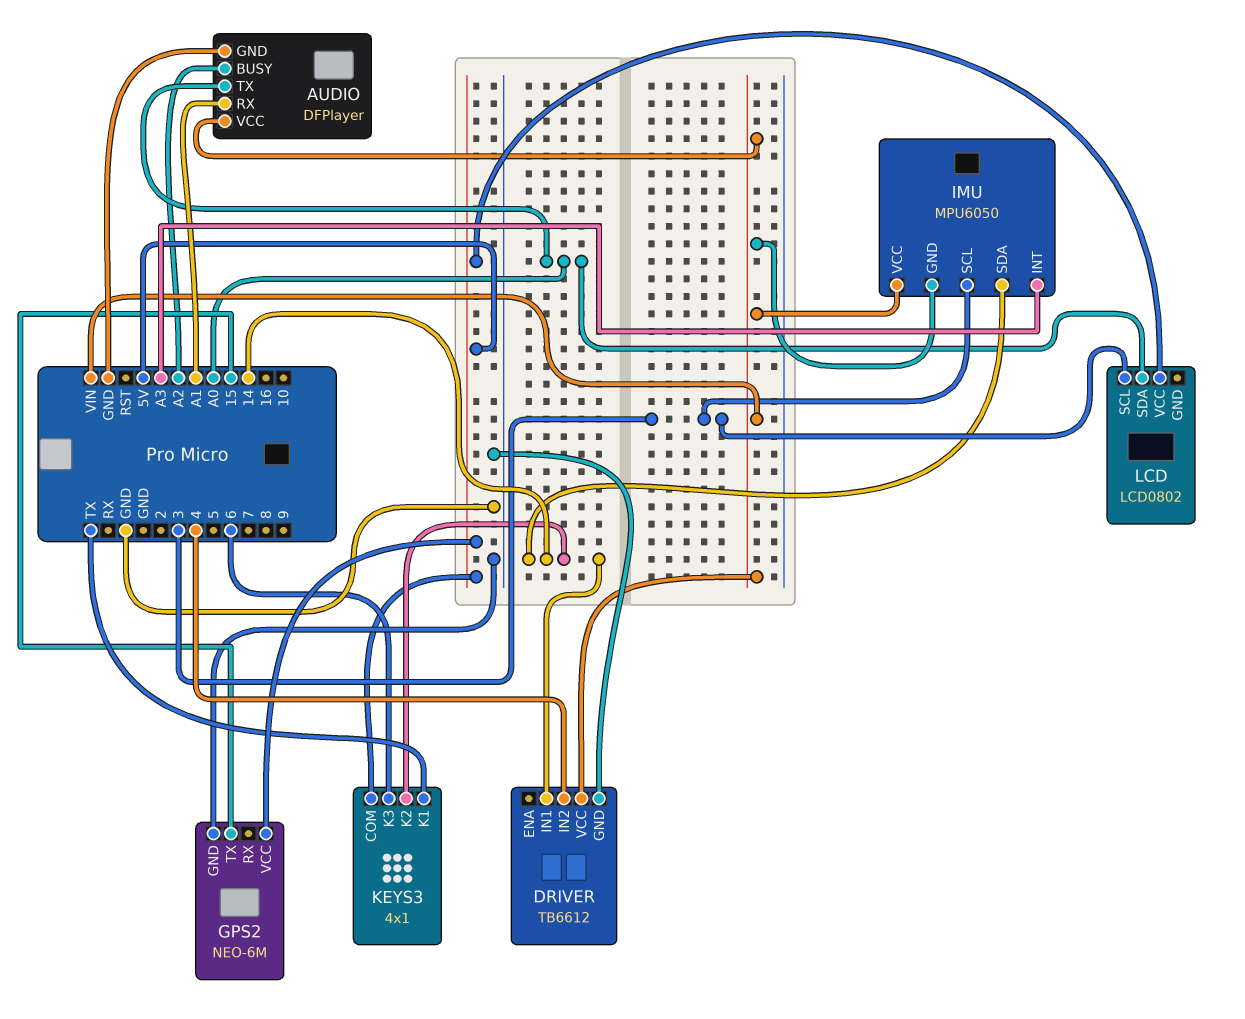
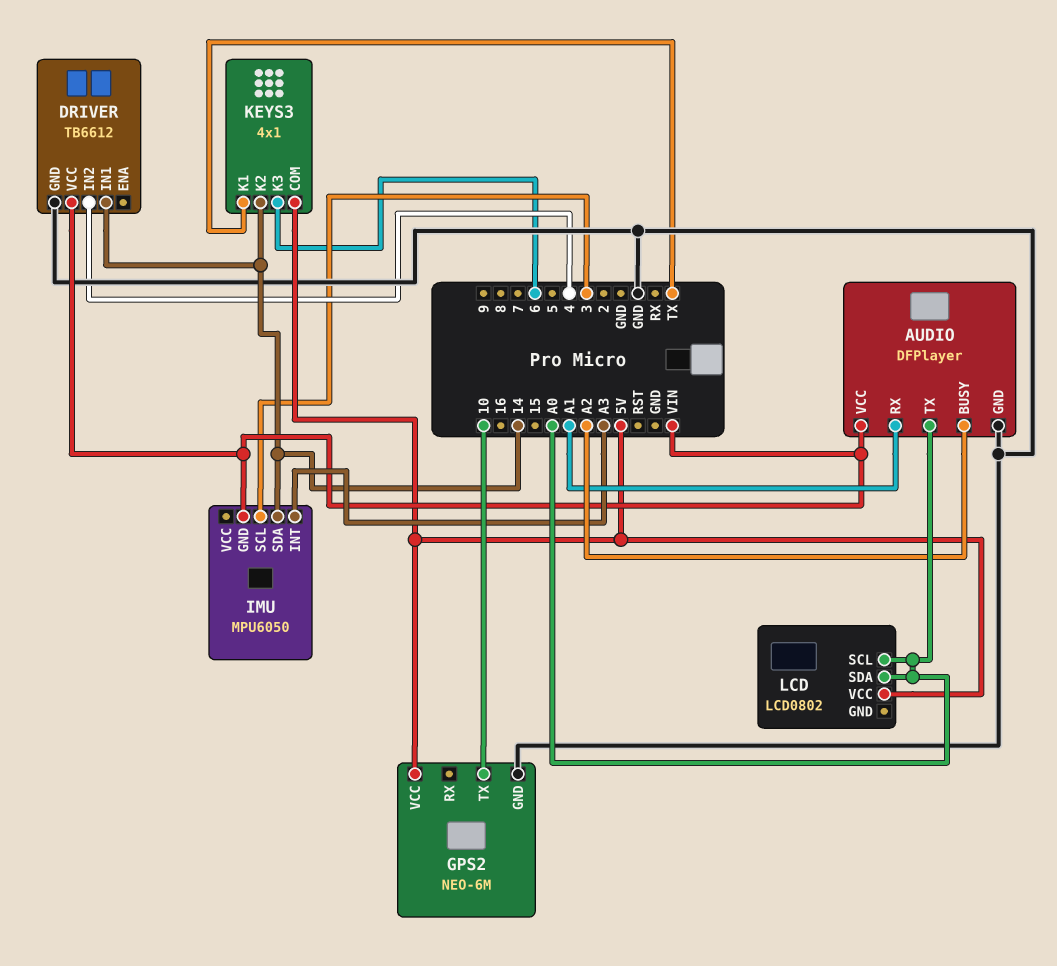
GPS2 pin TX: 15 -> 10
IMU pin VCC: VIN -> none
LCD pin SCL: 3 -> A0

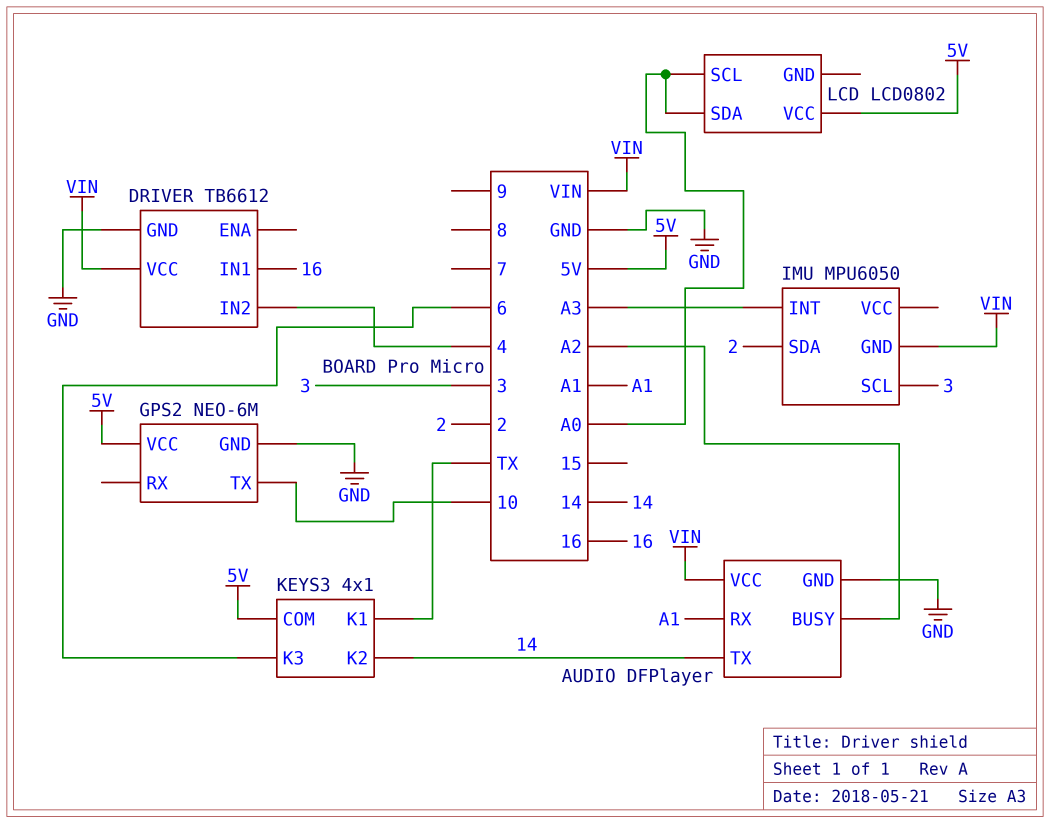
AUDIO pin TX: A0 -> 14
DRIVER pin IN1: 14 -> 16
IMU pin SDA: 14 -> 2

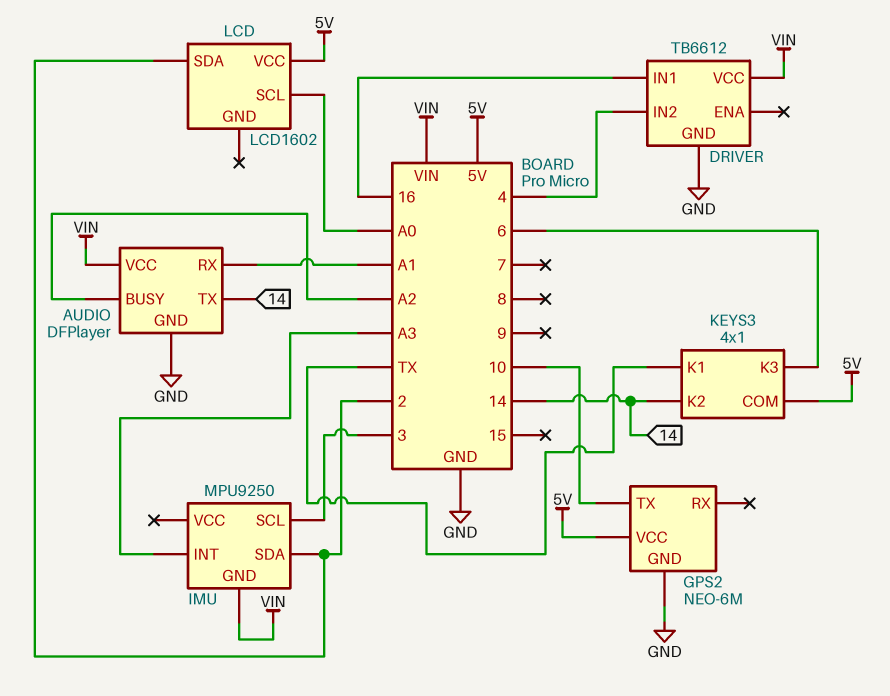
IMU: MPU6050 -> MPU9250
LCD: LCD0802 -> LCD1602
LCD pin SDA: A0 -> 2

